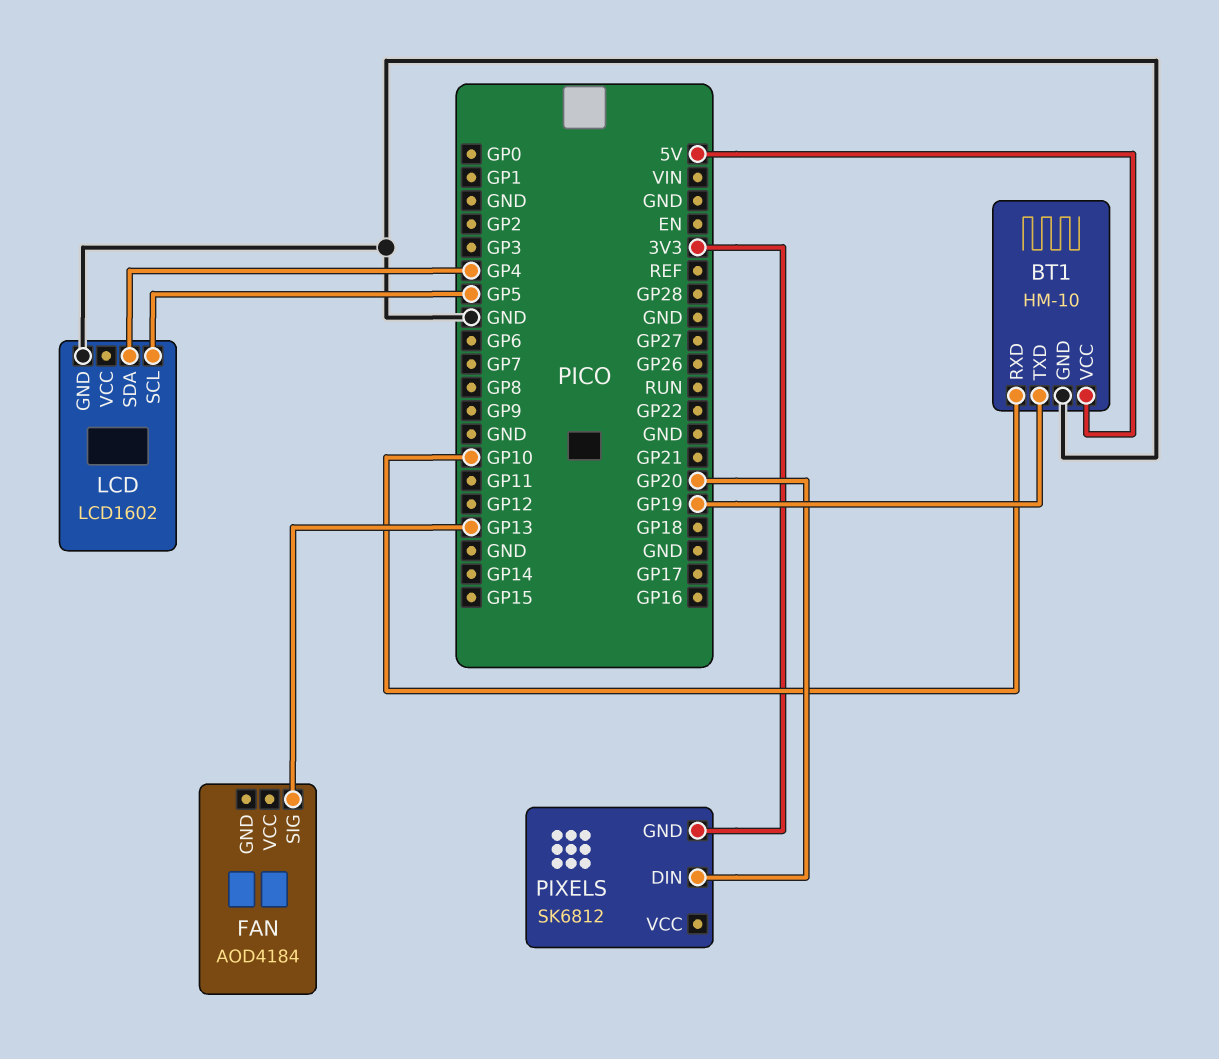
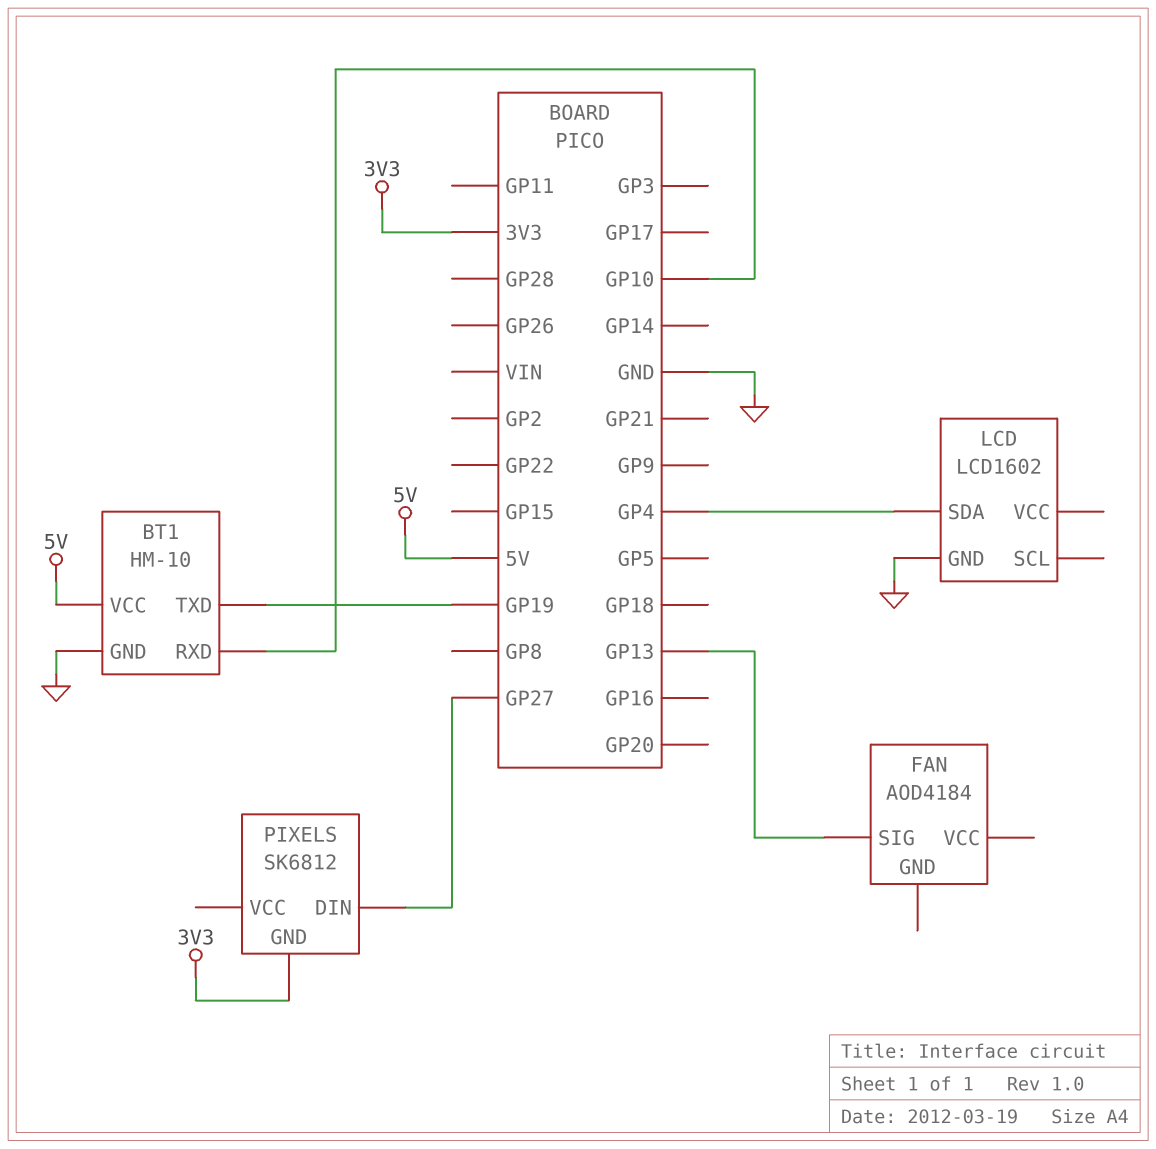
LCD pin SCL: GP5 -> none
PIXELS pin DIN: GP20 -> GP27

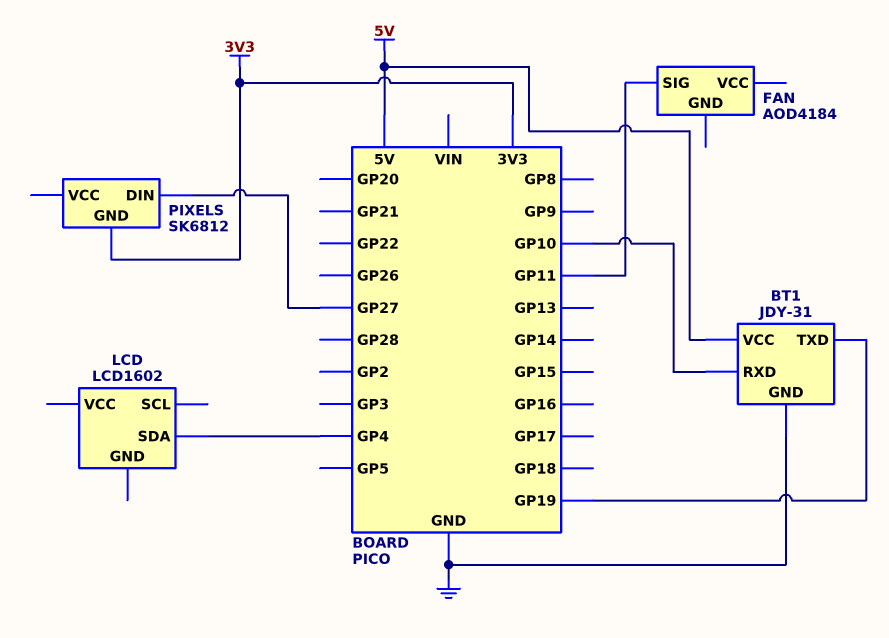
BT1: HM-10 -> JDY-31
FAN pin SIG: GP13 -> GP11
LCD pin GND: GND -> none

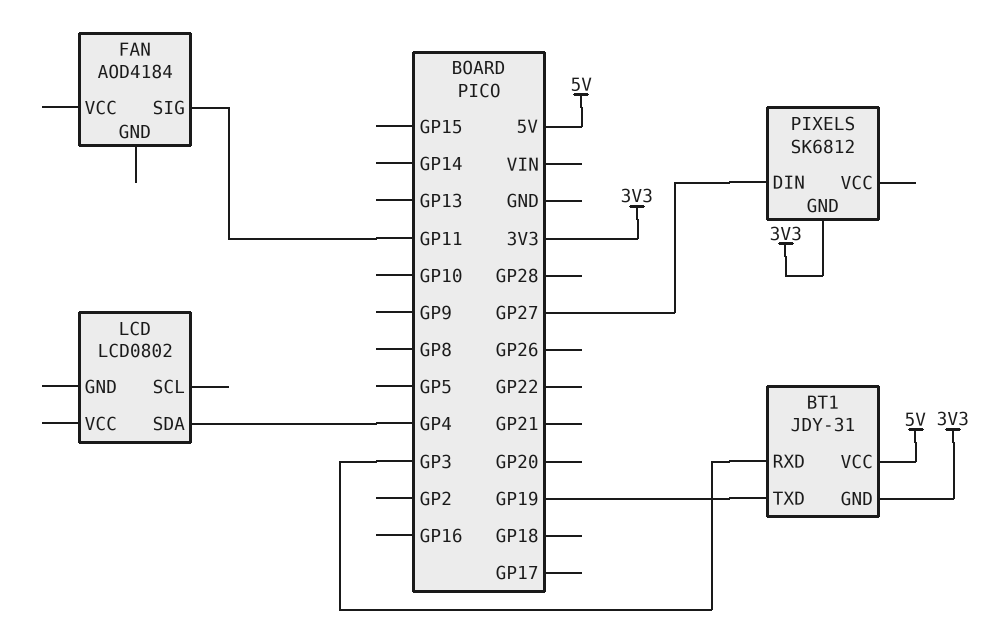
BT1 pin GND: GND -> 3V3
BT1 pin RXD: GP10 -> GP3
LCD: LCD1602 -> LCD0802

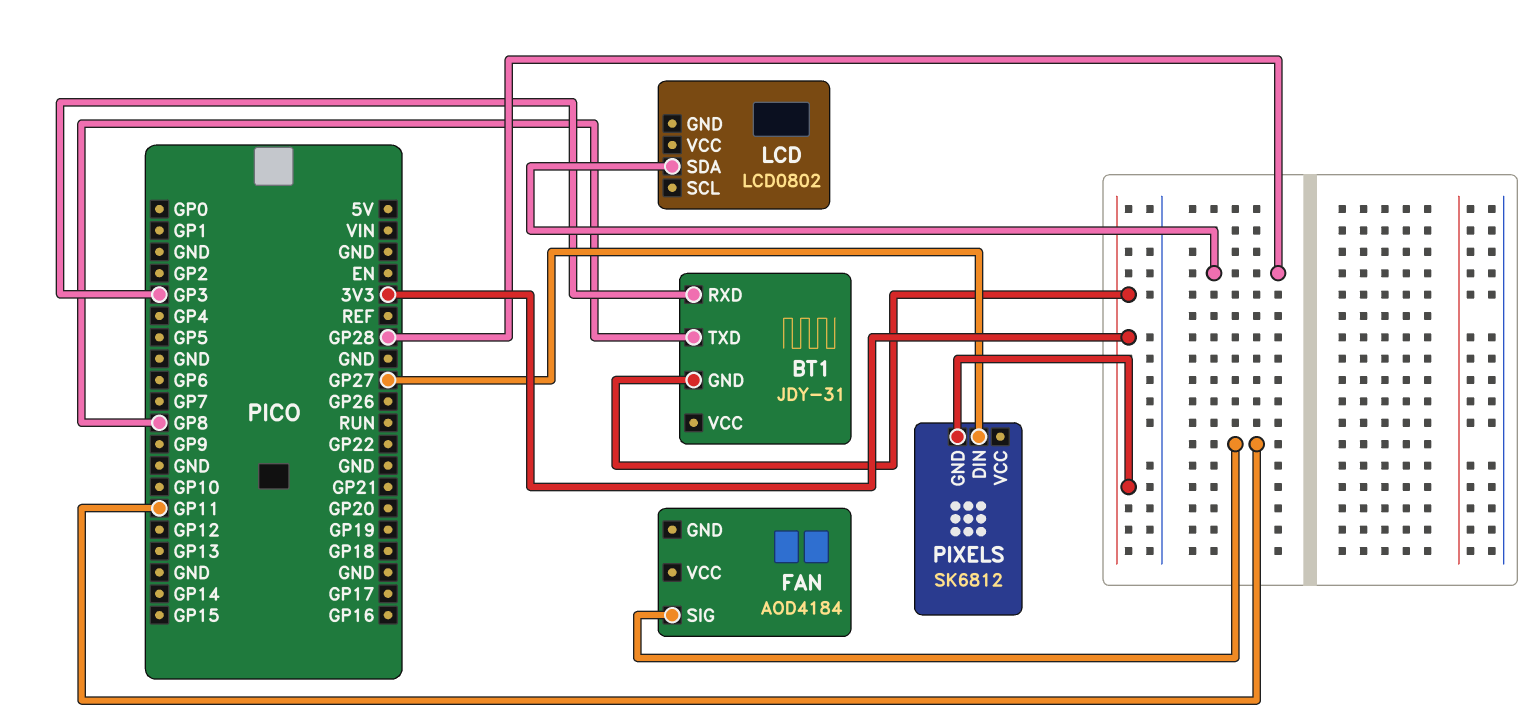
BT1 pin TXD: GP19 -> GP8
BT1 pin VCC: 5V -> none
LCD pin SDA: GP4 -> GP28

